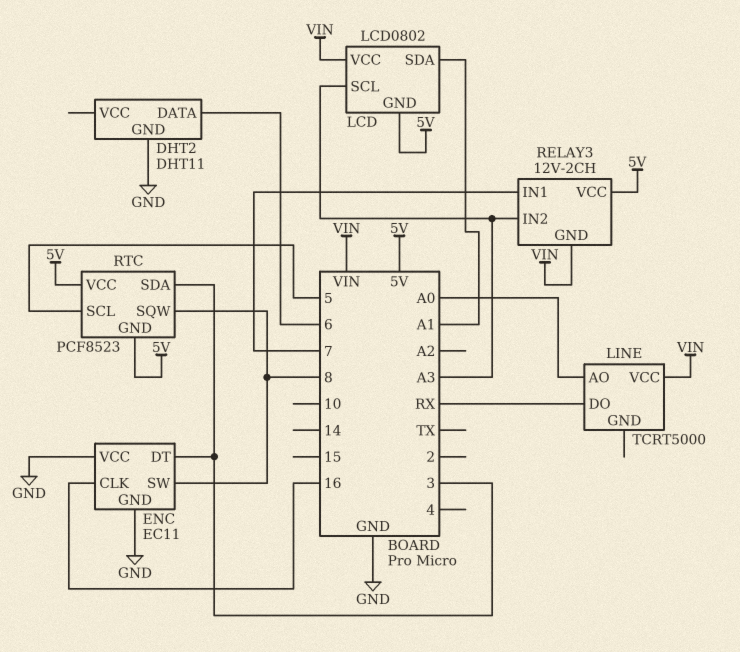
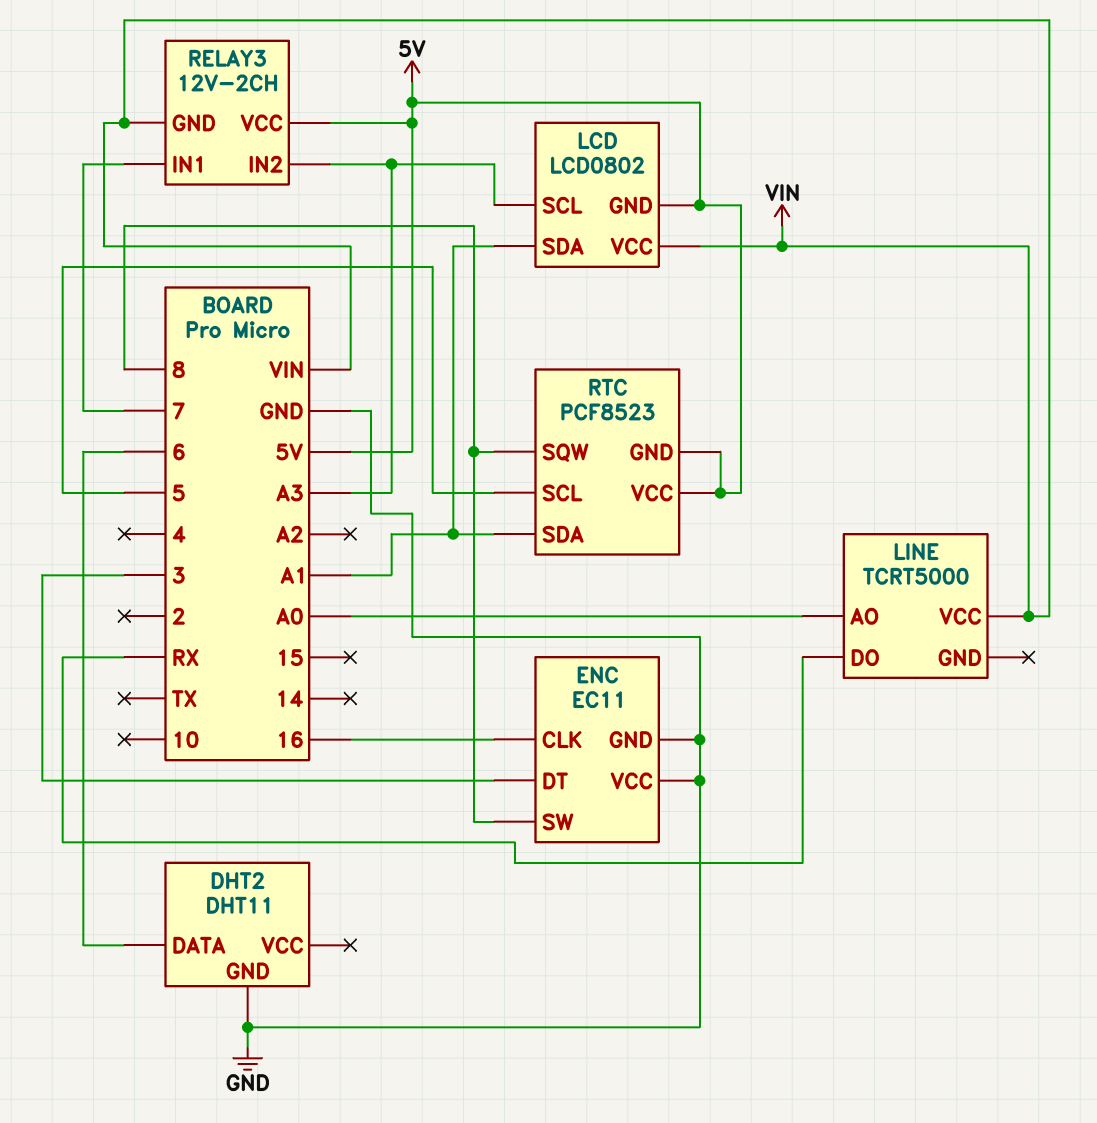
RTC pin SDA: 3 -> A1

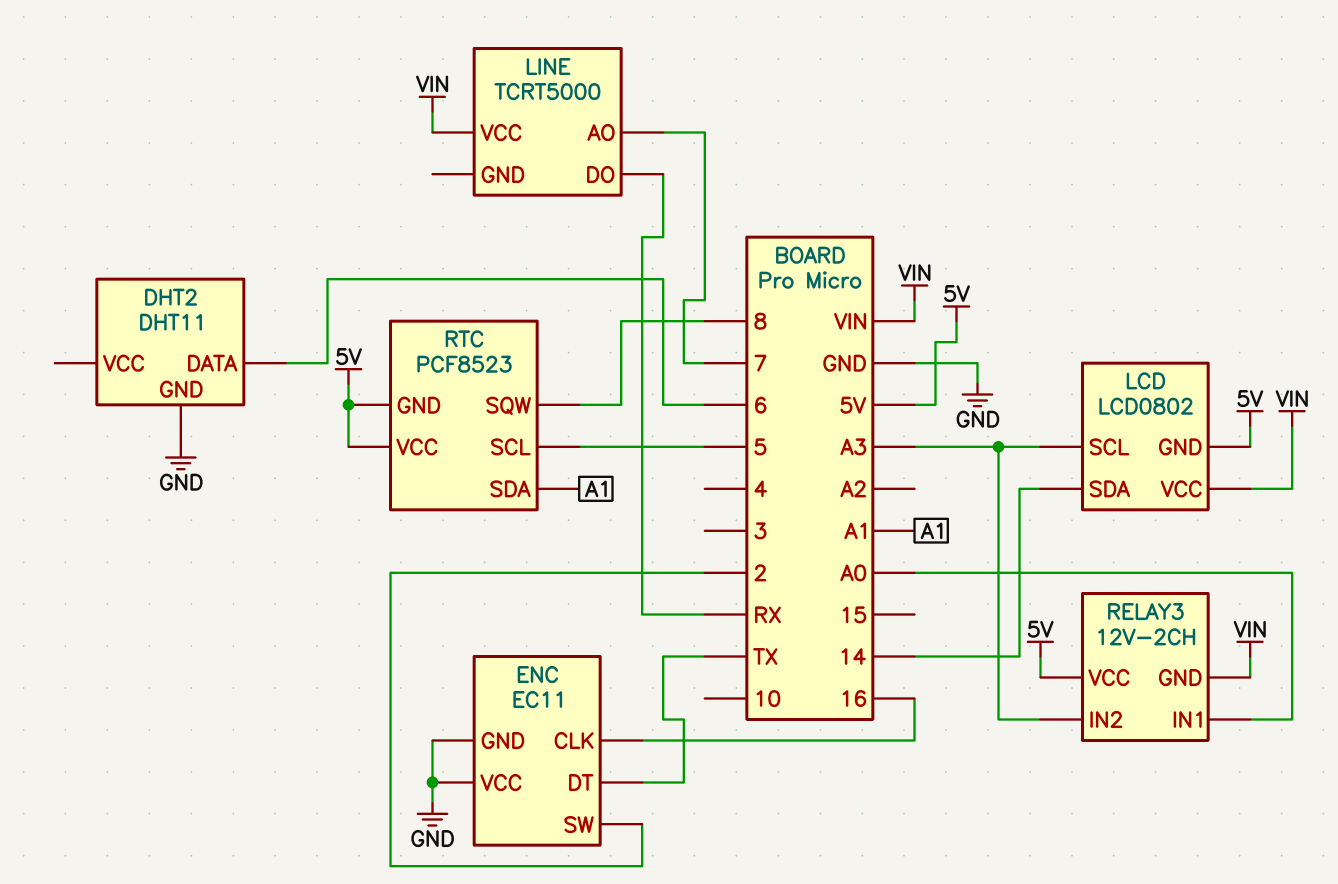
ENC pin DT: 3 -> TX
ENC pin SW: 8 -> 2
LCD pin SDA: A1 -> 14
LINE pin AO: A0 -> 7
RELAY3 pin IN1: 7 -> A0

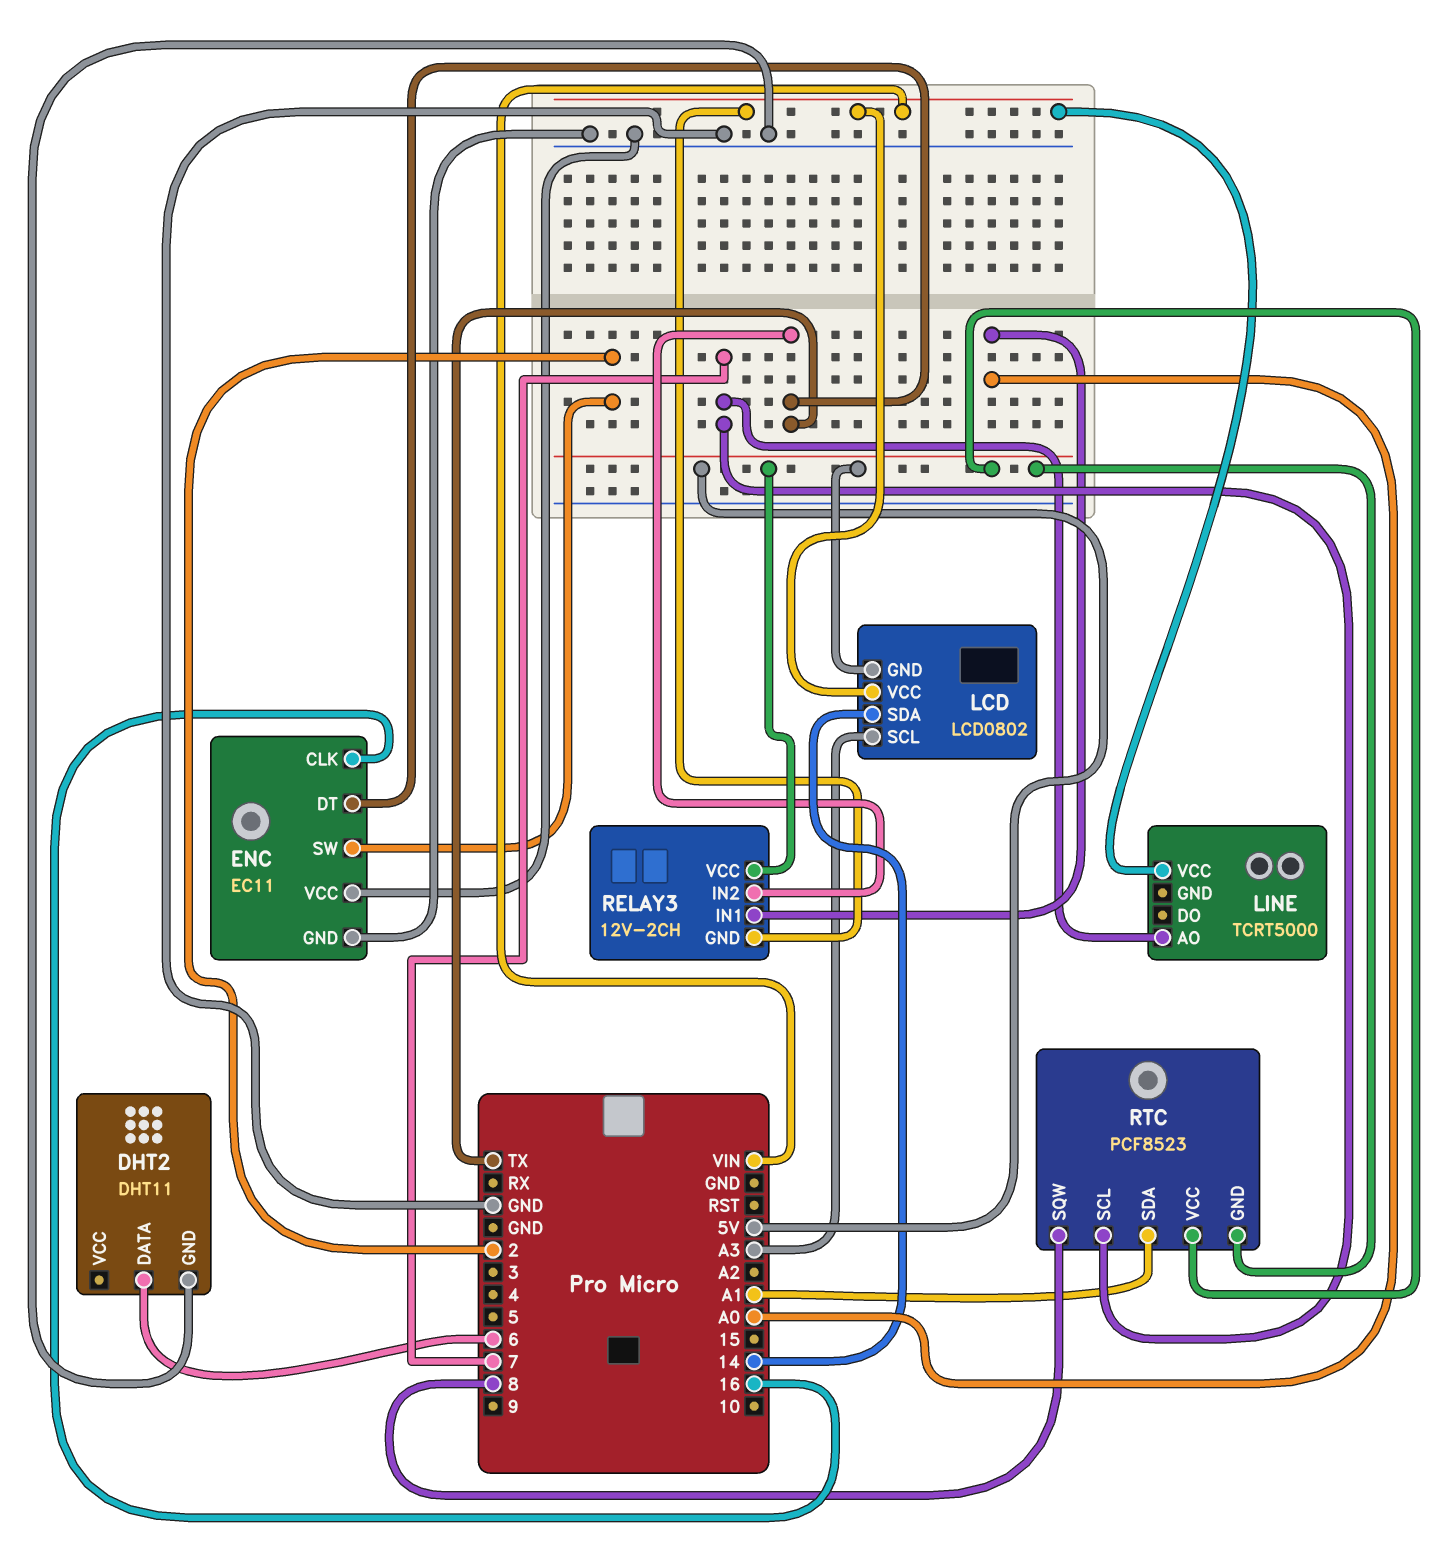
LINE pin DO: RX -> none
RELAY3 pin IN2: A3 -> TX
RTC pin SCL: 5 -> 7

